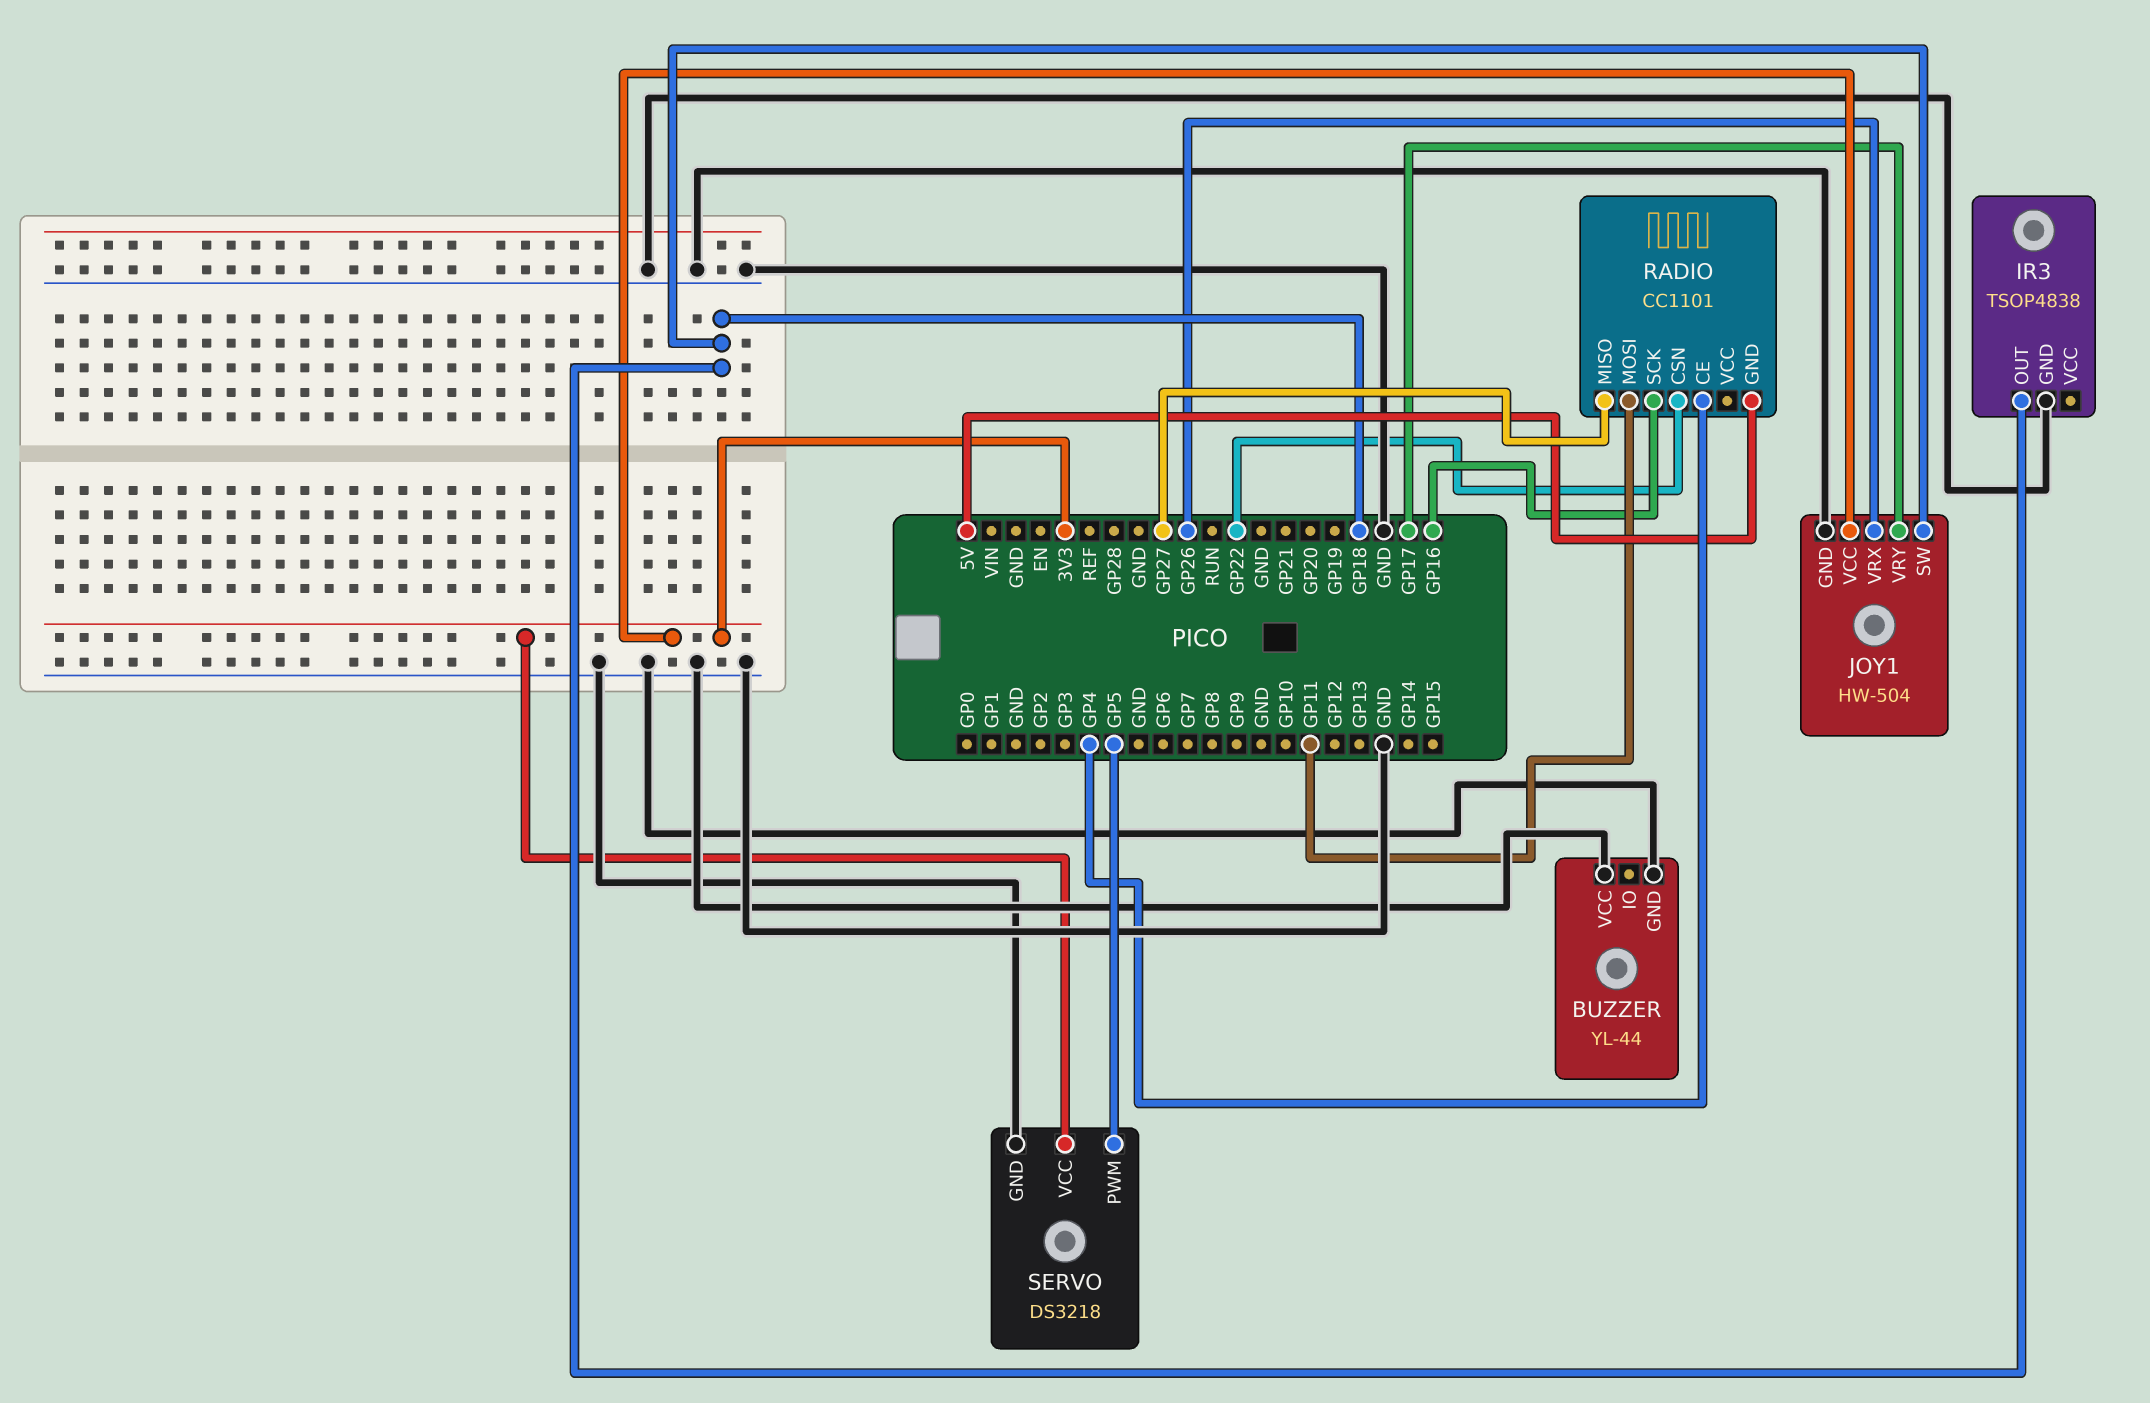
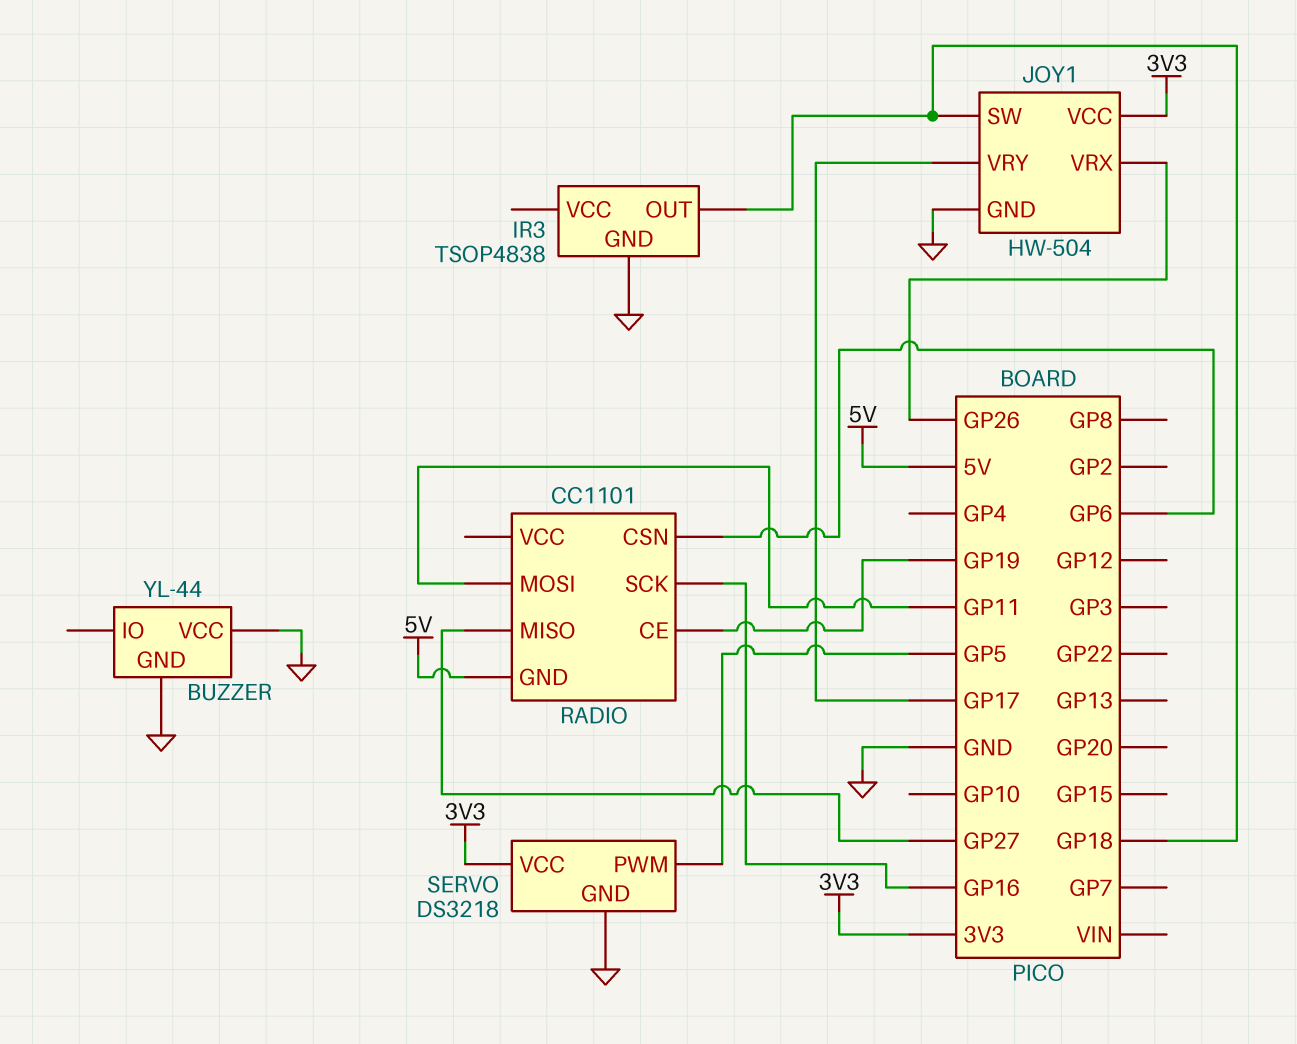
RADIO pin CE: GP4 -> GP19
RADIO pin CSN: GP22 -> GP6

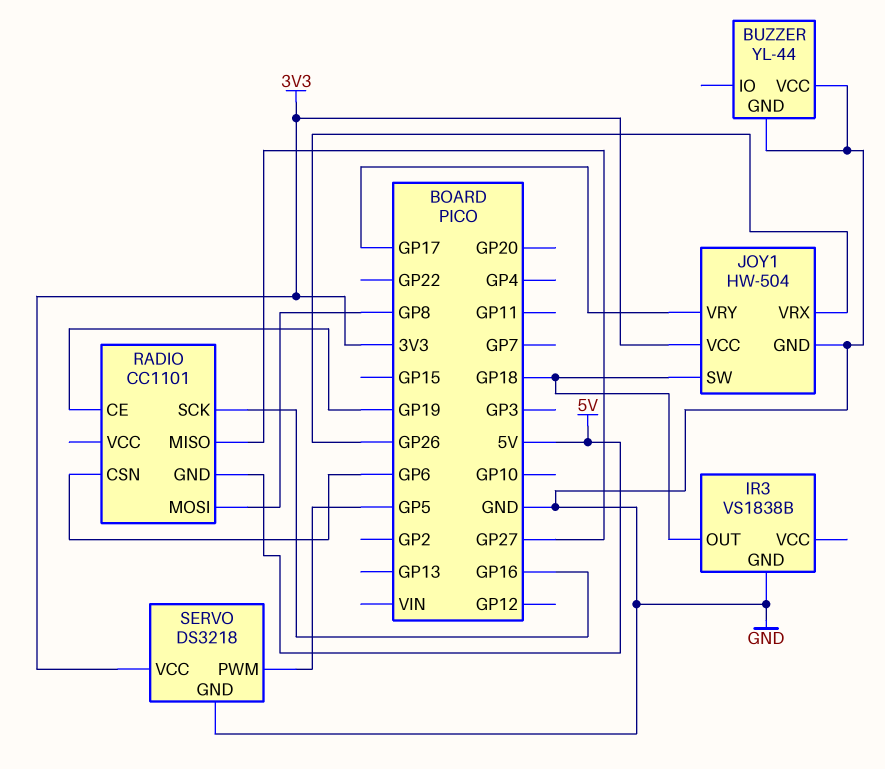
IR3: TSOP4838 -> VS1838B
RADIO pin MOSI: GP11 -> GP8

